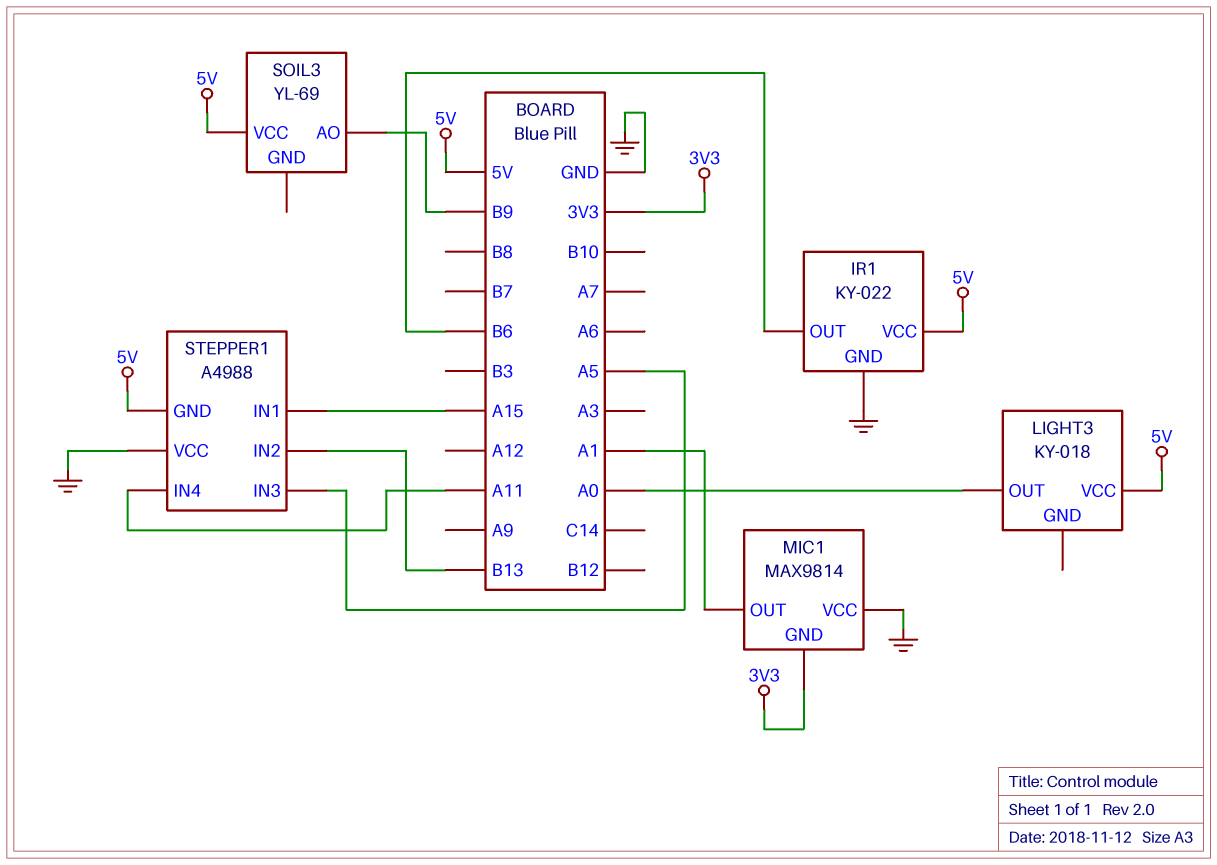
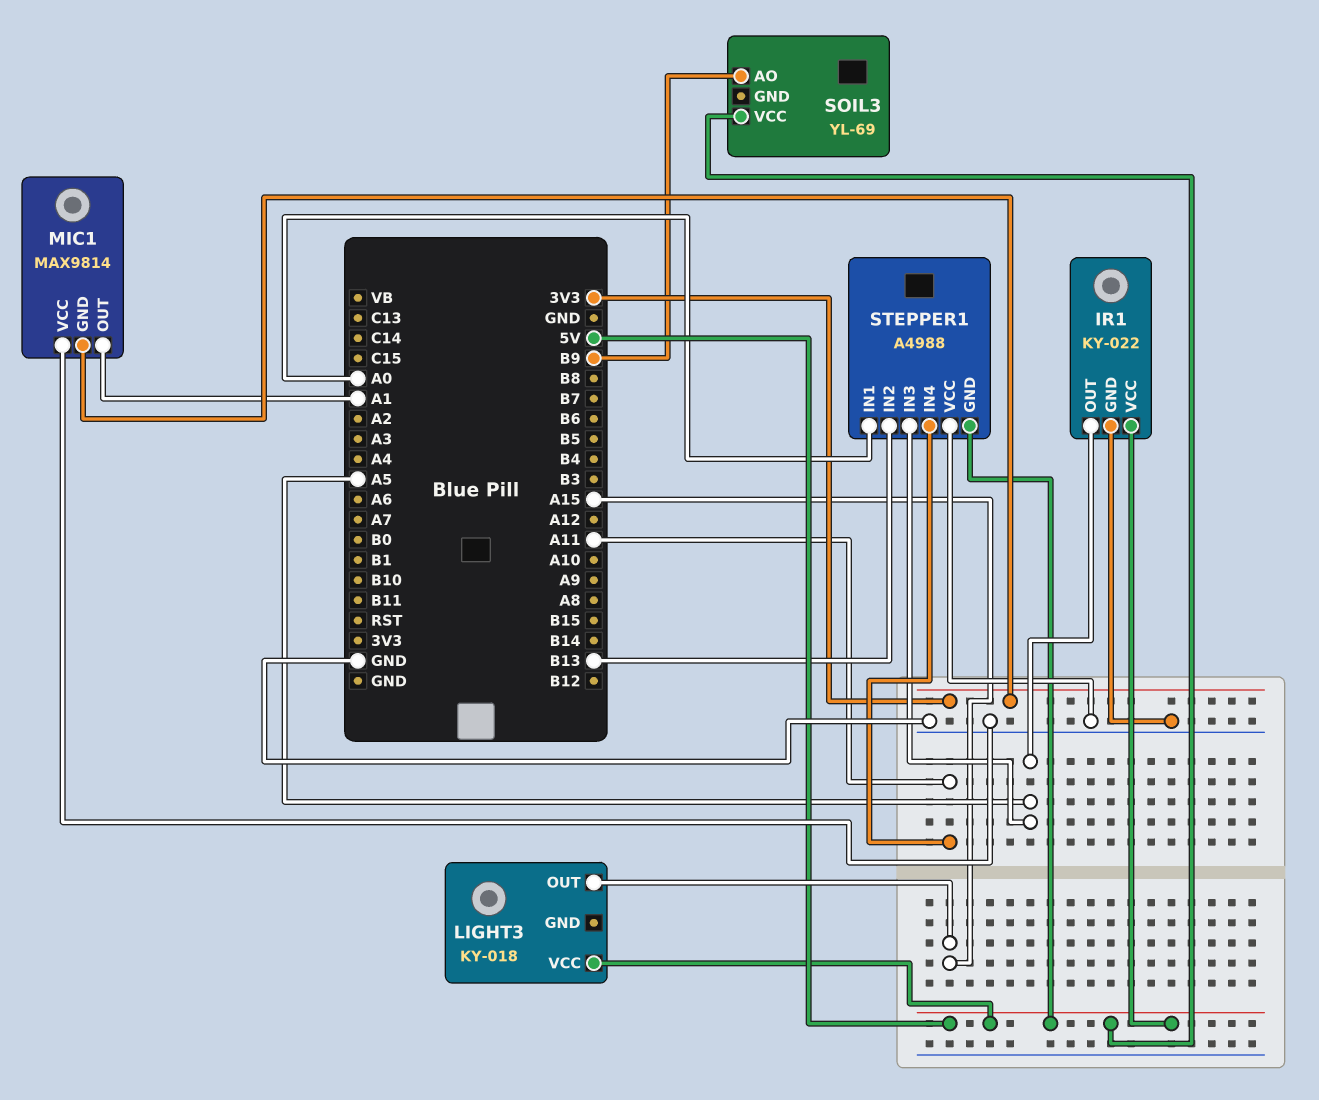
IR1 pin OUT: B6 -> A5
LIGHT3 pin OUT: A0 -> A15
STEPPER1 pin IN1: A15 -> A0

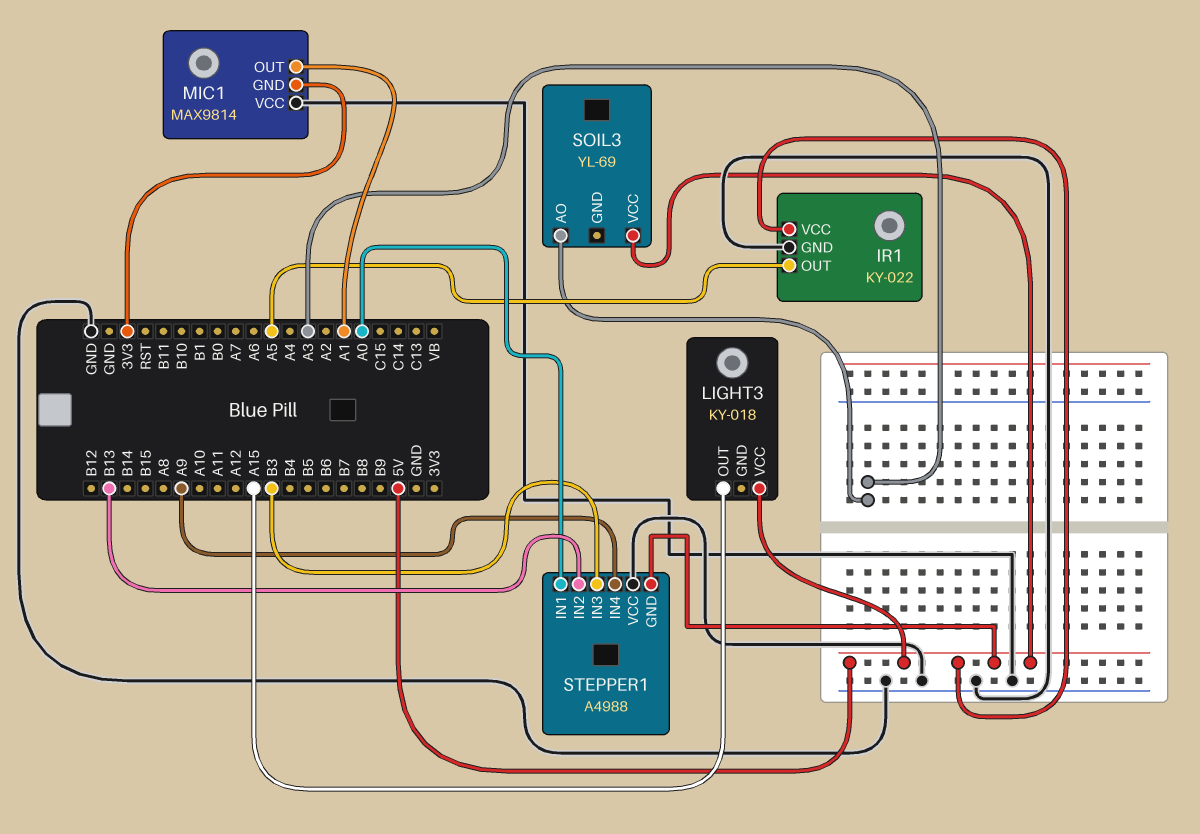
SOIL3 pin AO: B9 -> A3
STEPPER1 pin IN3: A5 -> B3
STEPPER1 pin IN4: A11 -> A9

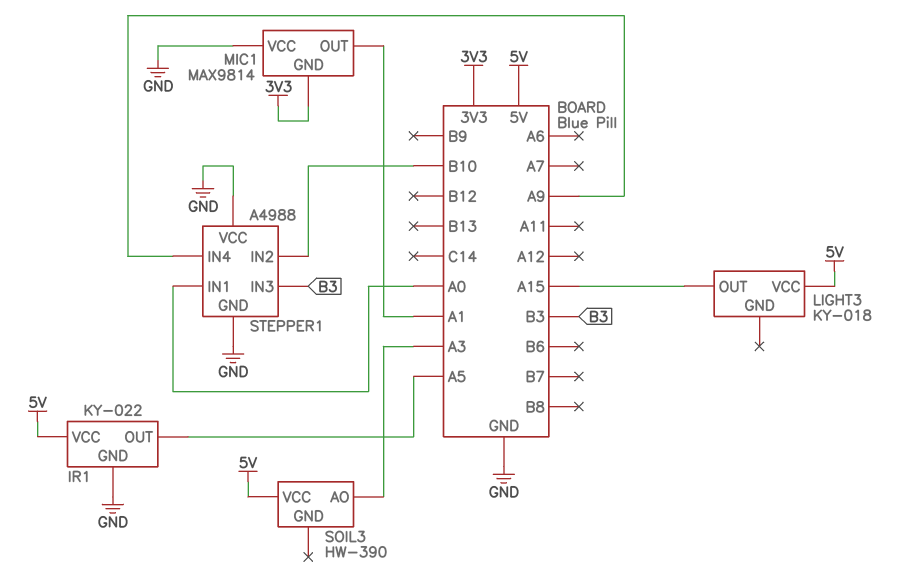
SOIL3: YL-69 -> HW-390
STEPPER1 pin GND: 5V -> GND
STEPPER1 pin IN2: B13 -> B10

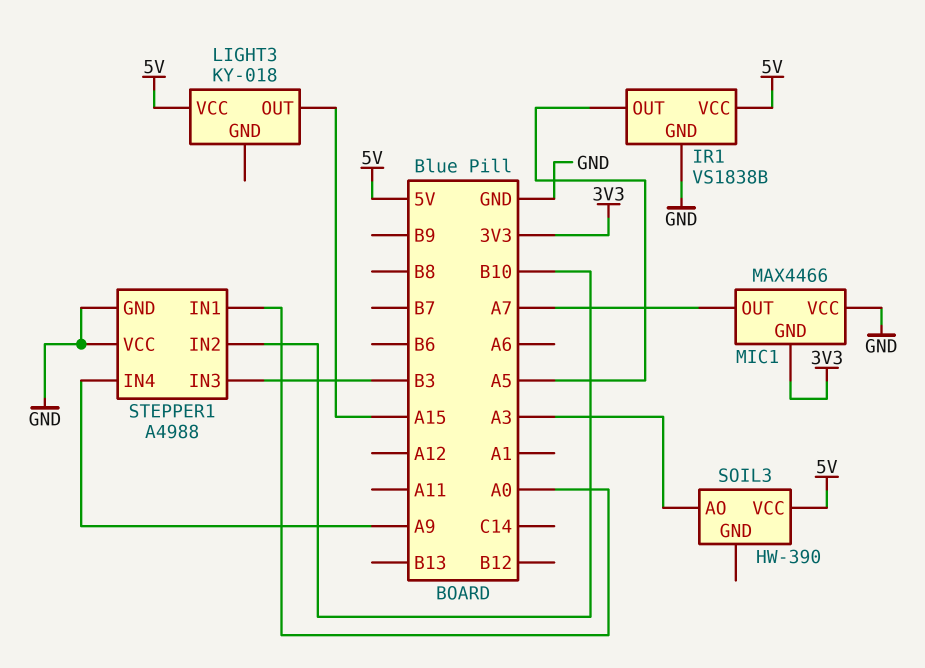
IR1: KY-022 -> VS1838B
MIC1: MAX9814 -> MAX4466
MIC1 pin OUT: A1 -> A7

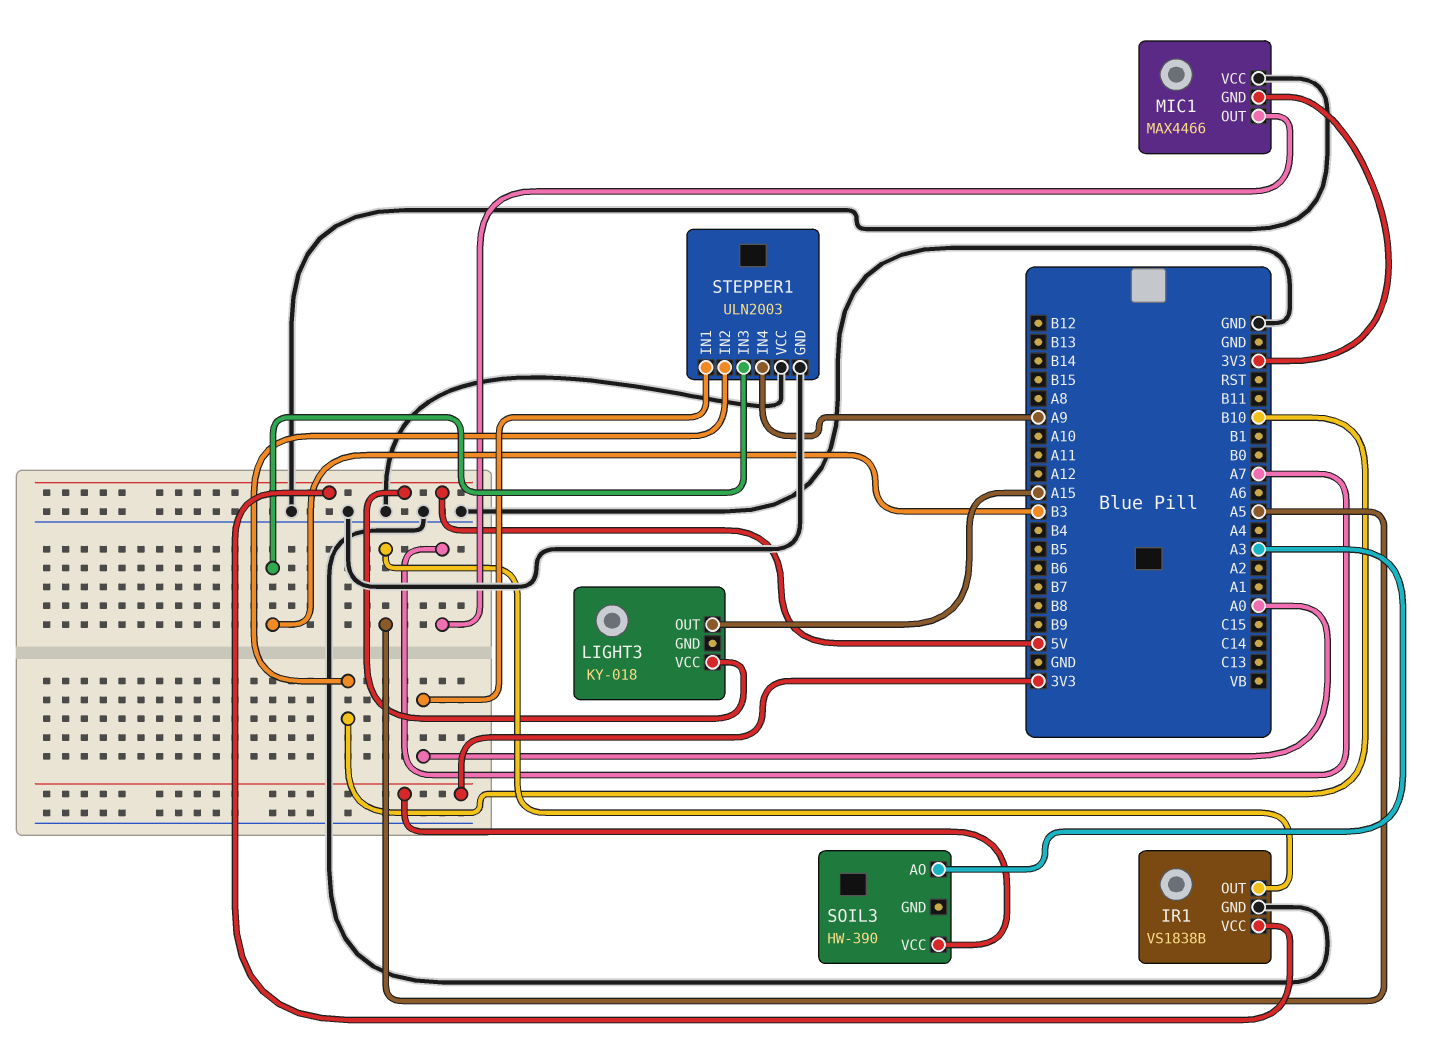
SOIL3 pin VCC: 5V -> 3V3
STEPPER1: A4988 -> ULN2003

